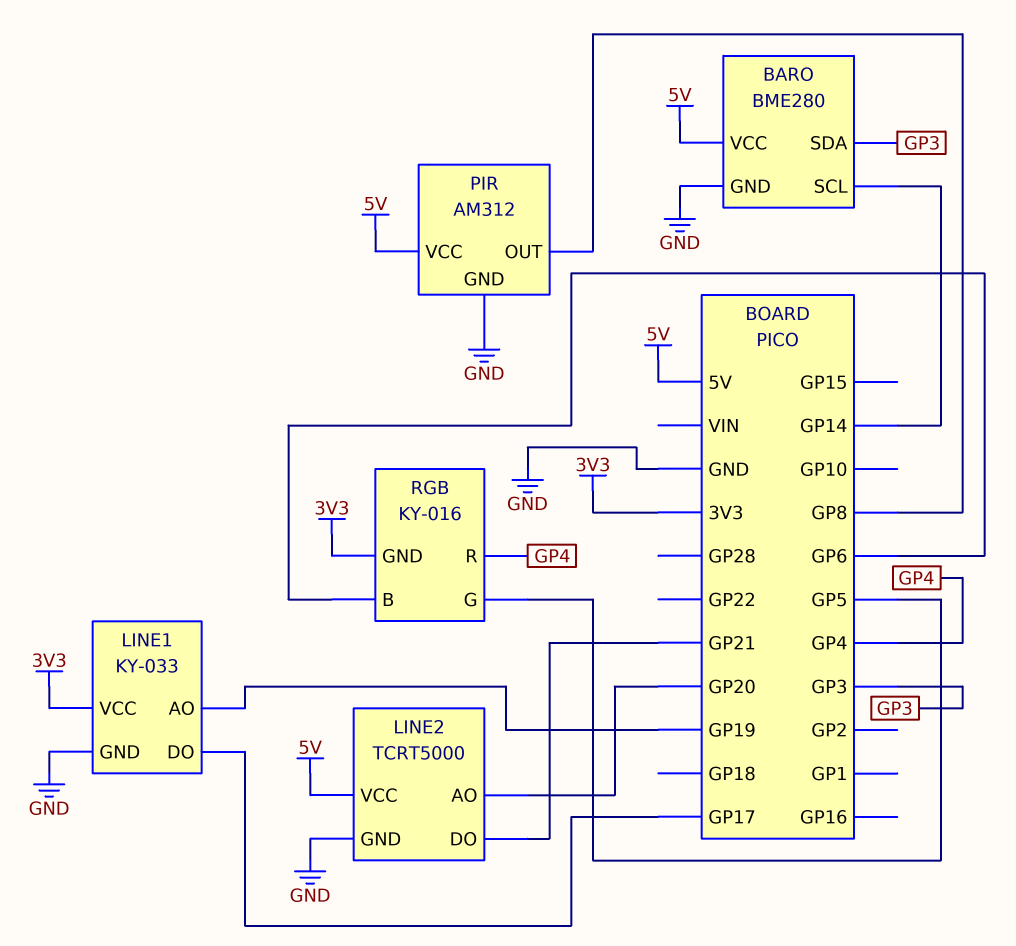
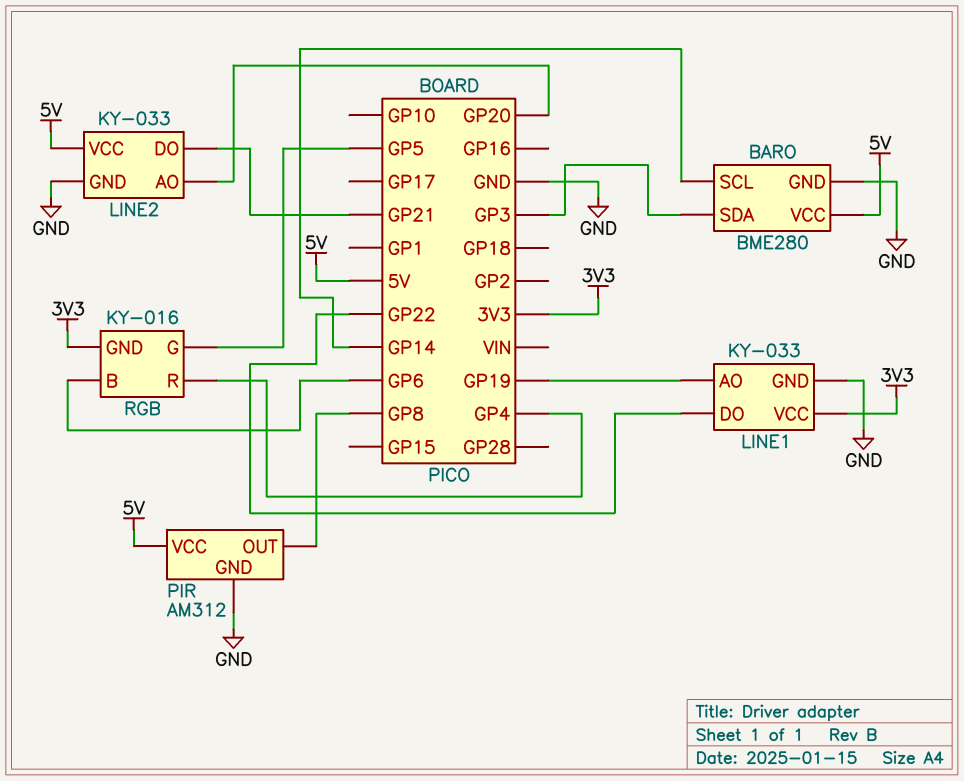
LINE1 pin DO: GP17 -> GP22
LINE2: TCRT5000 -> KY-033

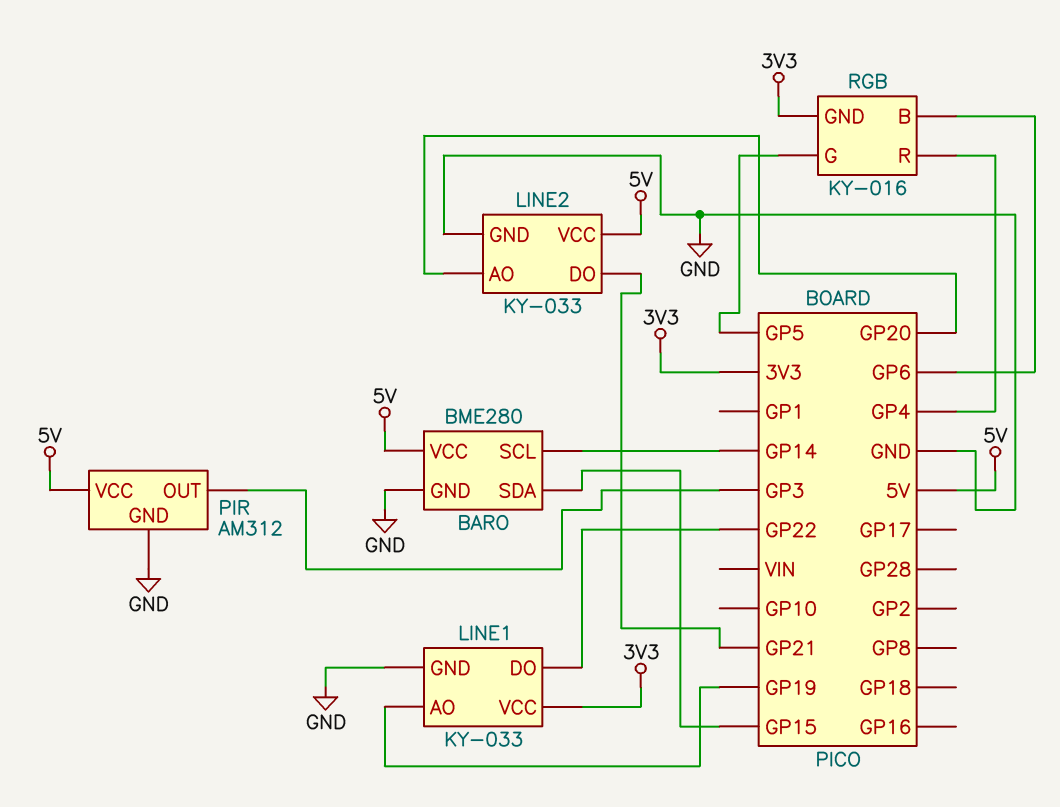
BARO pin SDA: GP3 -> GP15
PIR pin OUT: GP8 -> GP3

